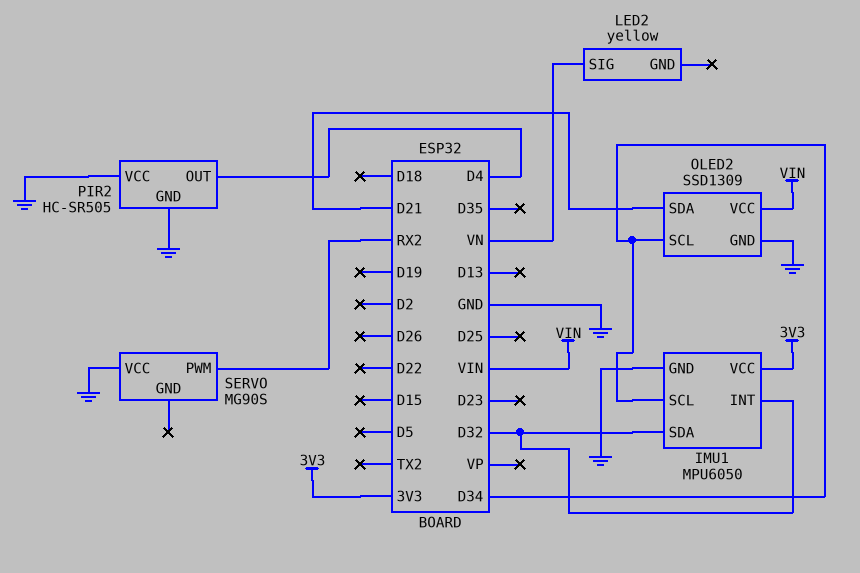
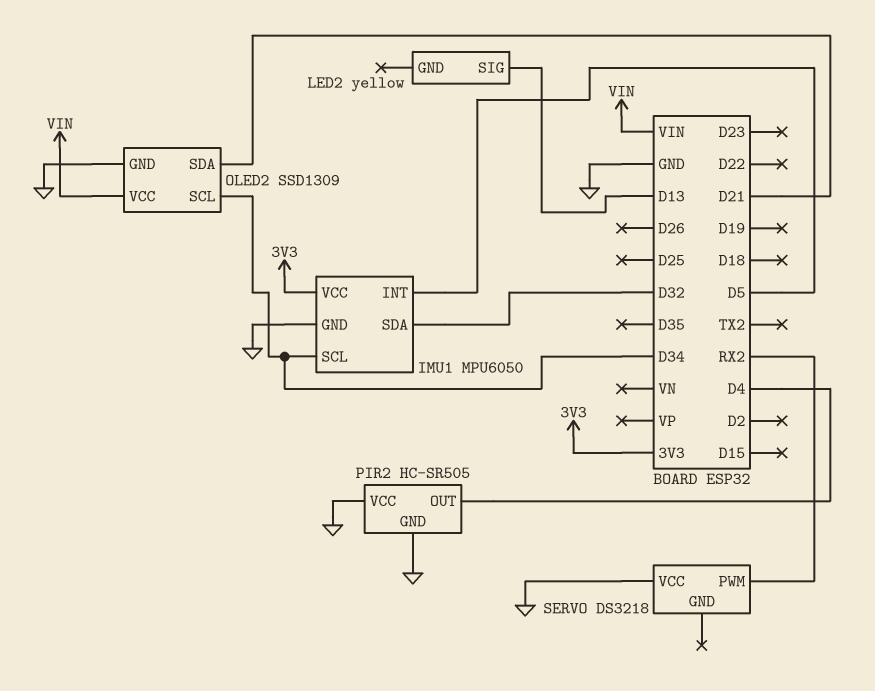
IMU1 pin INT: D32 -> D5
LED2 pin SIG: VN -> D13
SERVO: MG90S -> DS3218

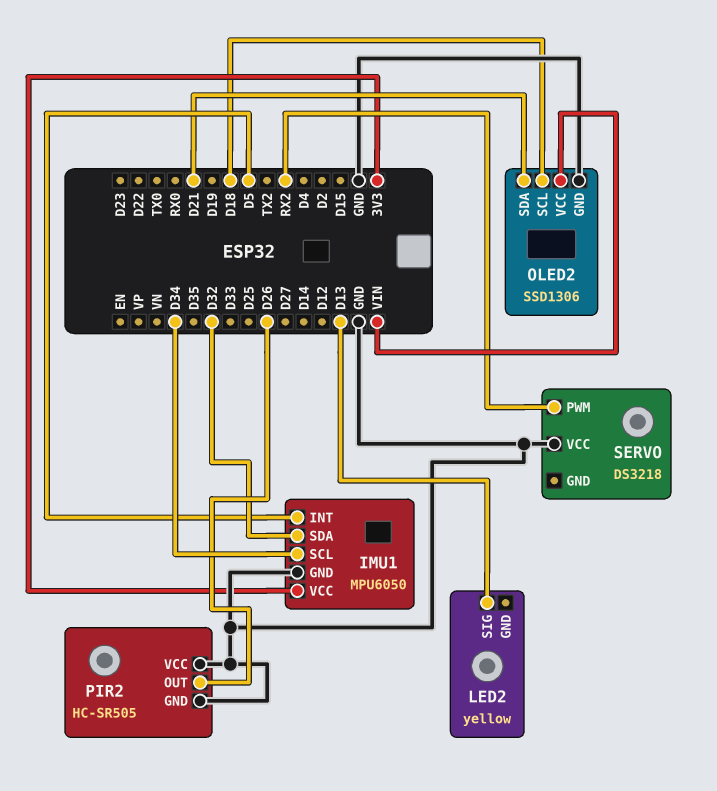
OLED2: SSD1309 -> SSD1306
OLED2 pin SCL: D34 -> D18
PIR2 pin OUT: D4 -> D26

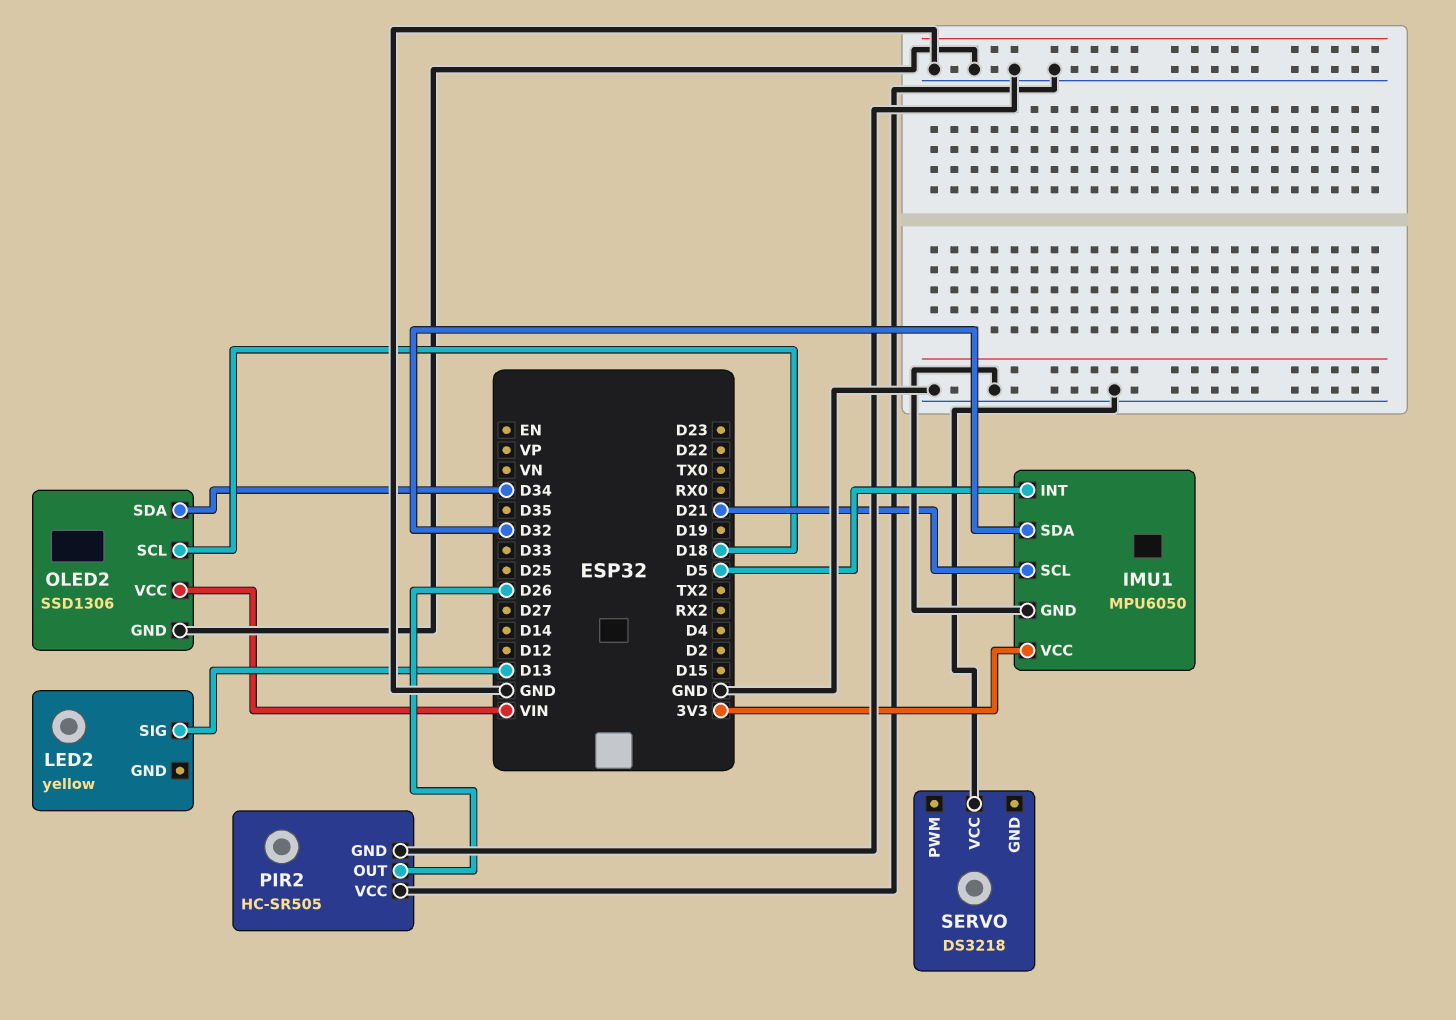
IMU1 pin SCL: D34 -> D21
OLED2 pin SDA: D21 -> D34
SERVO pin PWM: RX2 -> none

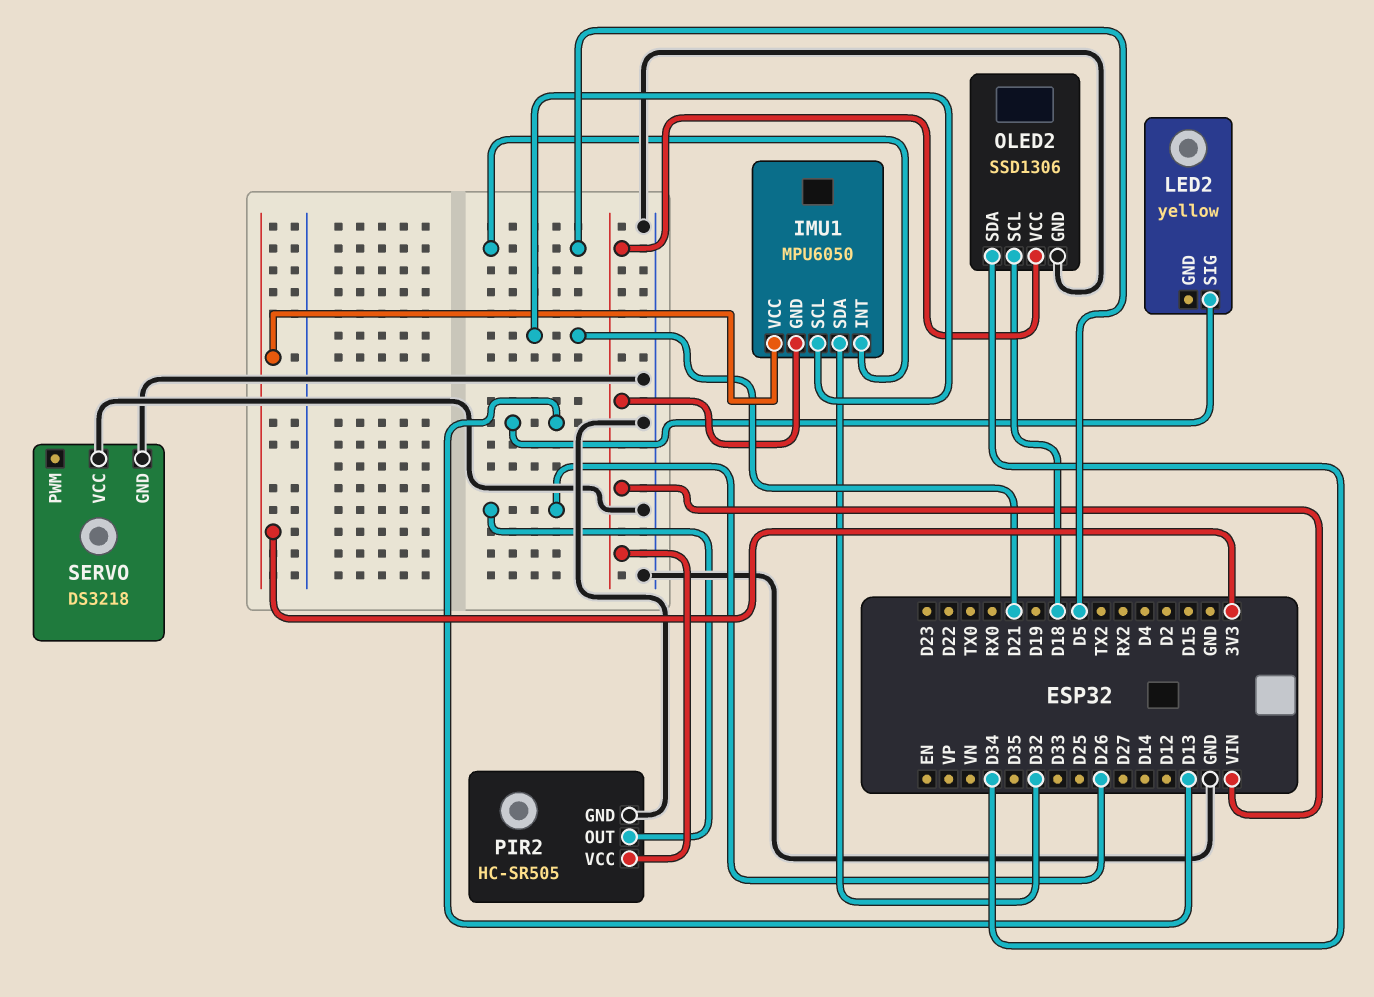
IMU1 pin GND: GND -> VIN
PIR2 pin VCC: GND -> VIN
SERVO pin GND: none -> GND

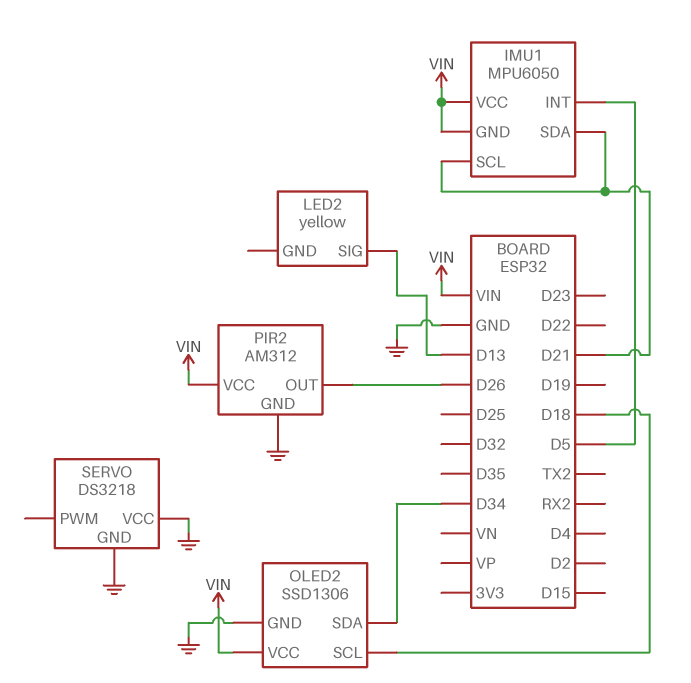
IMU1 pin SDA: D32 -> D21
IMU1 pin VCC: 3V3 -> VIN
PIR2: HC-SR505 -> AM312

